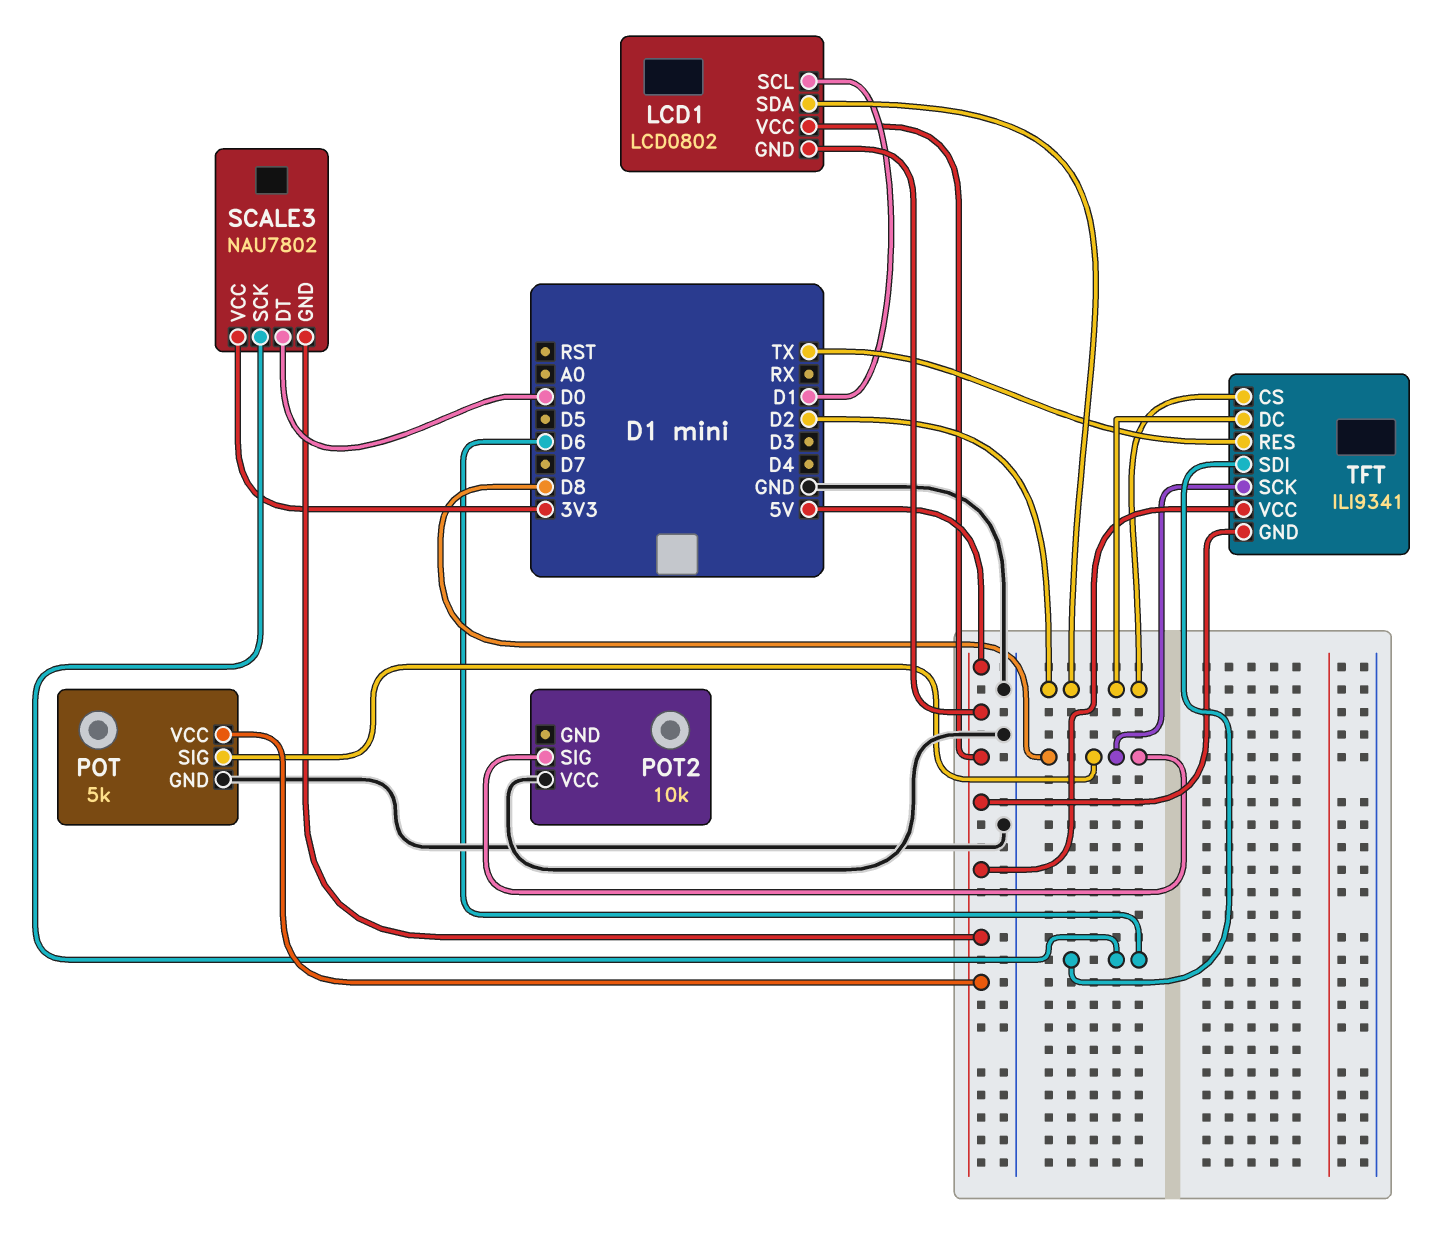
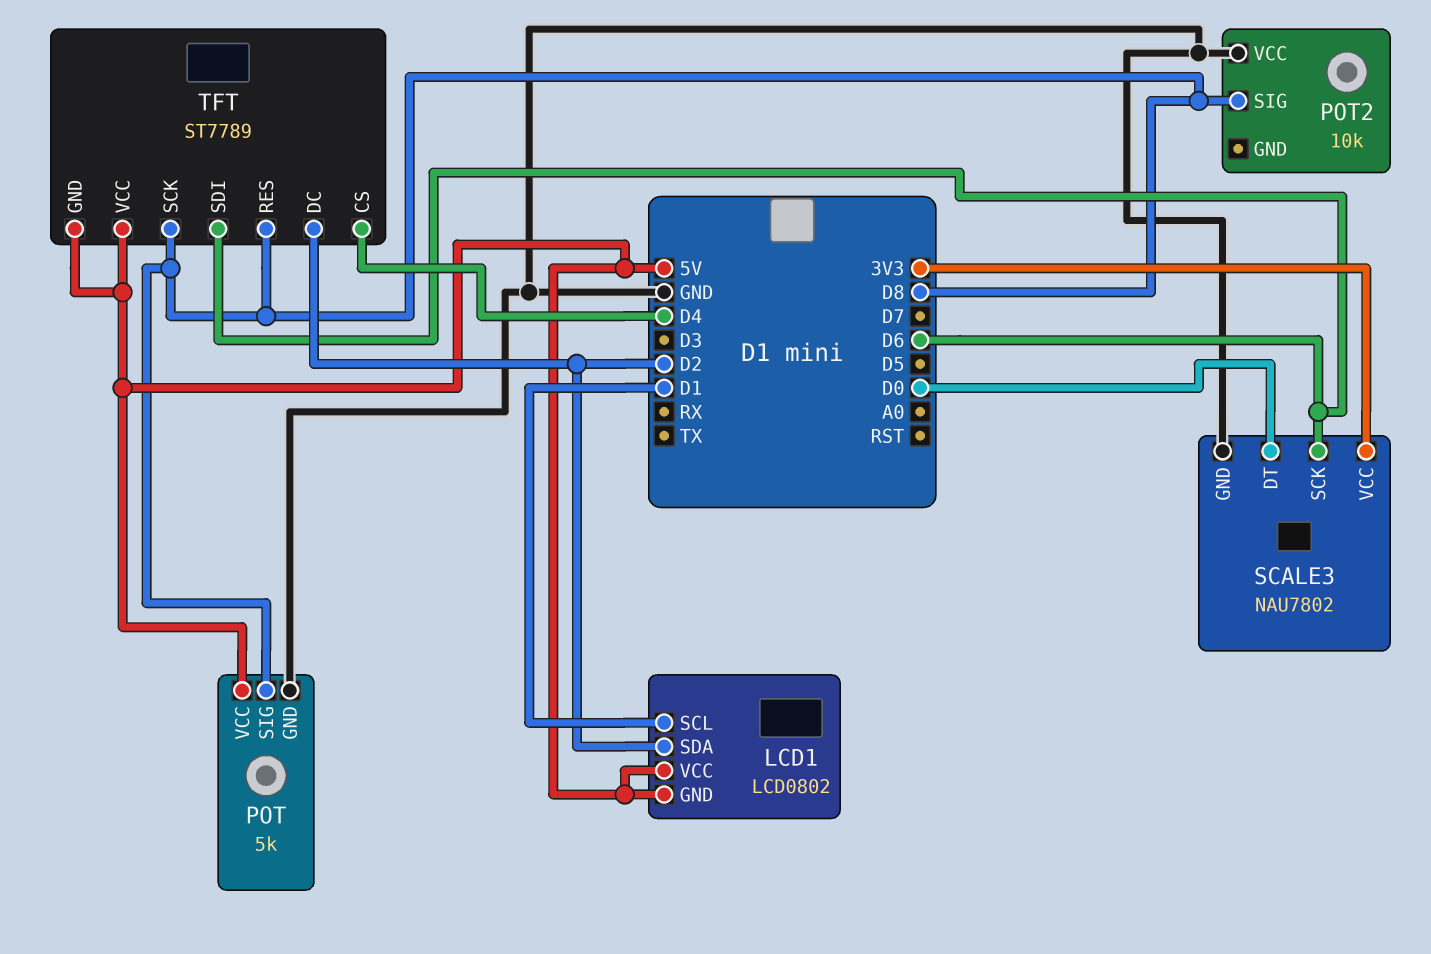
SCALE3 pin GND: 5V -> GND
TFT: ILI9341 -> ST7789
TFT pin CS: D2 -> D4
TFT pin RES: TX -> D8

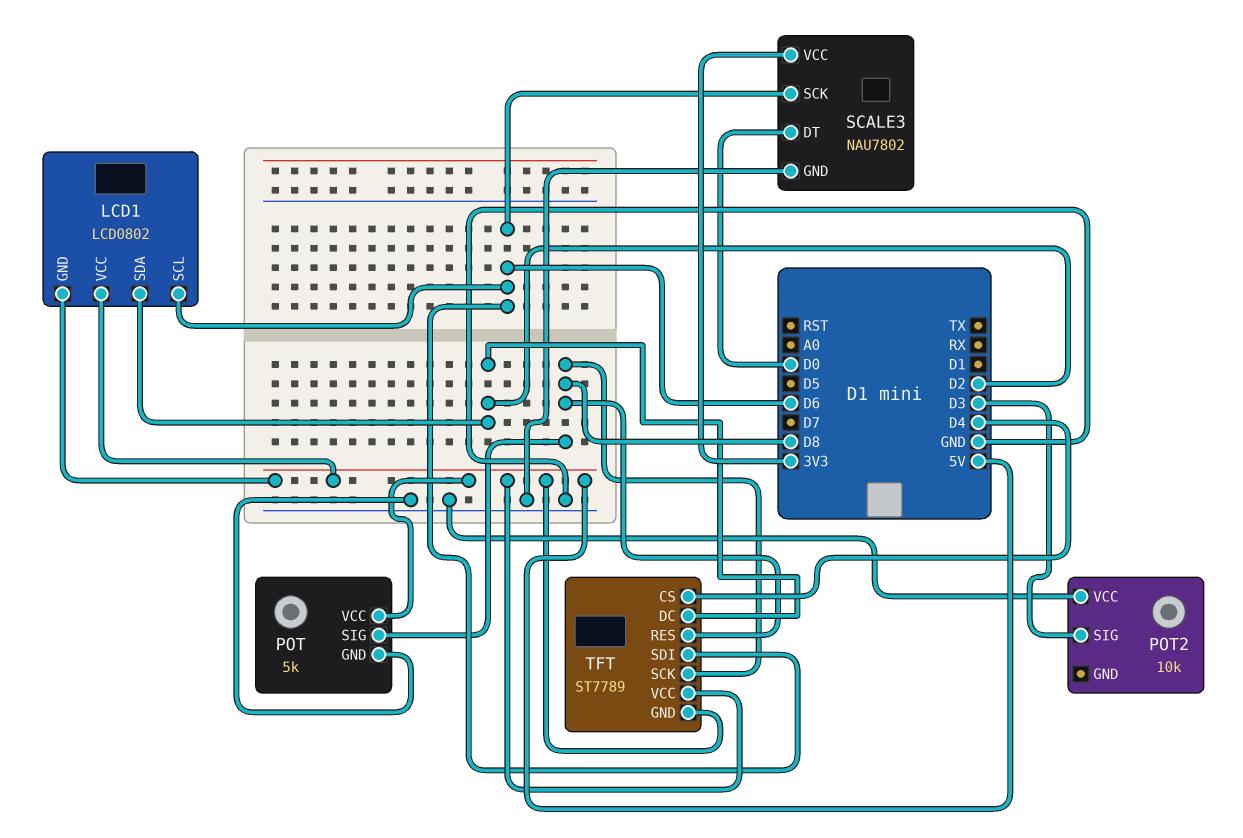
LCD1 pin SCL: D1 -> D6
POT2 pin SIG: D8 -> D3

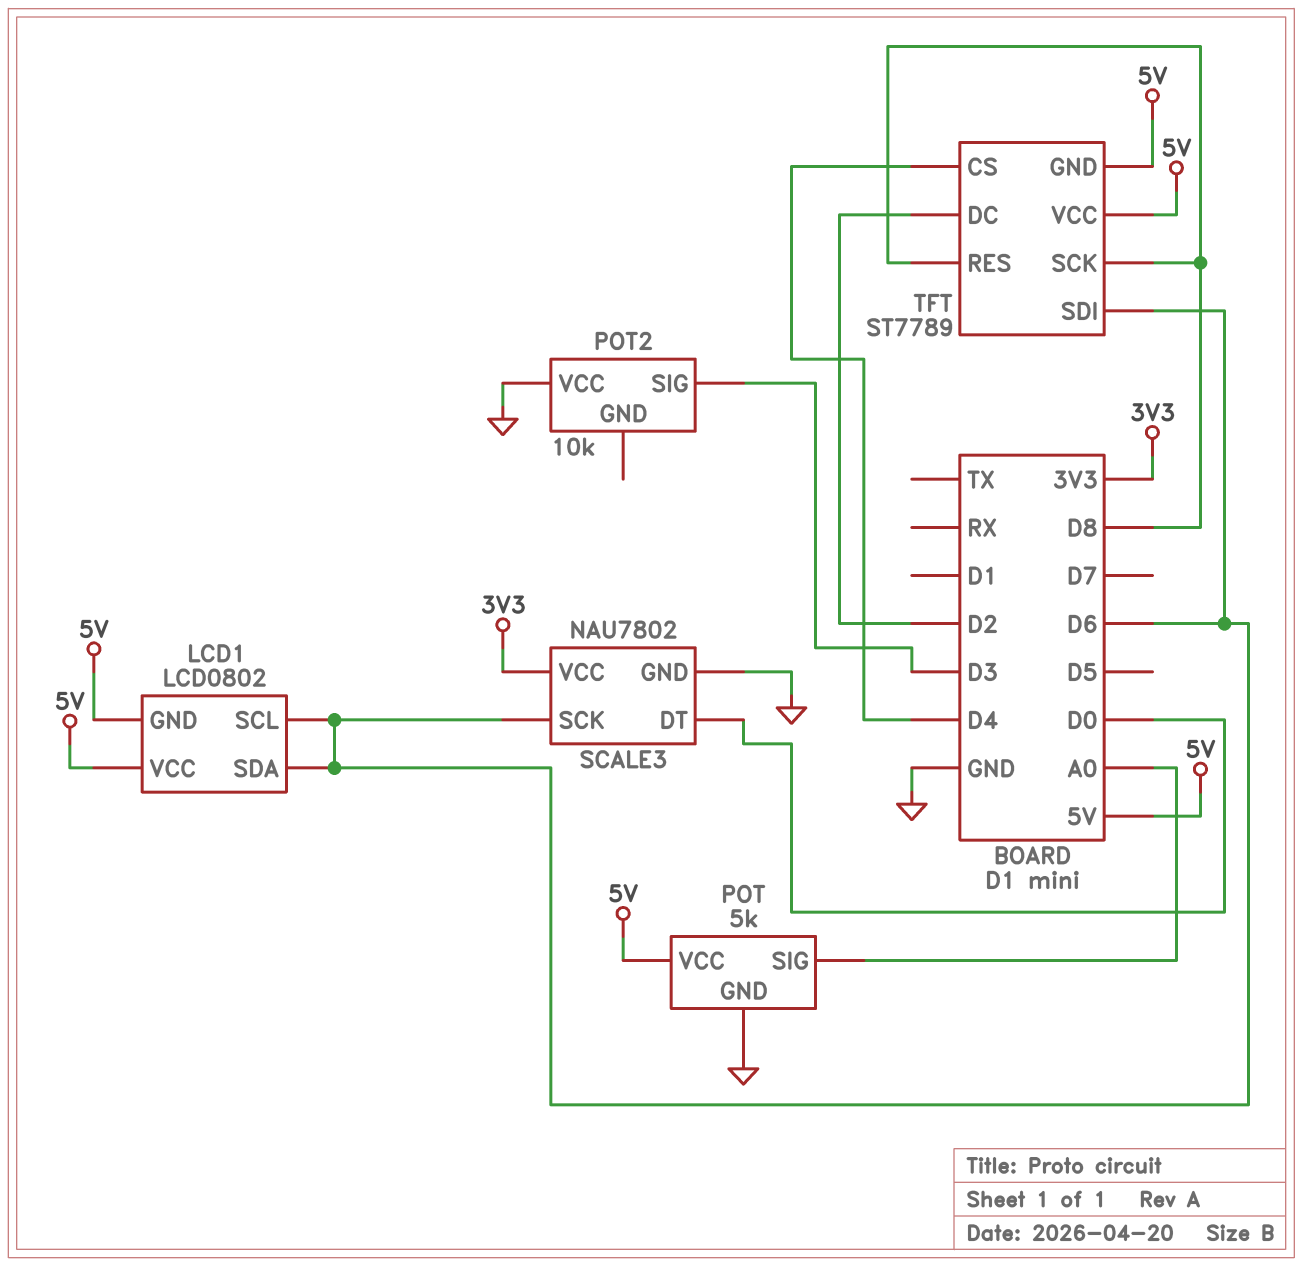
LCD1 pin SDA: D2 -> D6
POT pin SIG: D8 -> A0

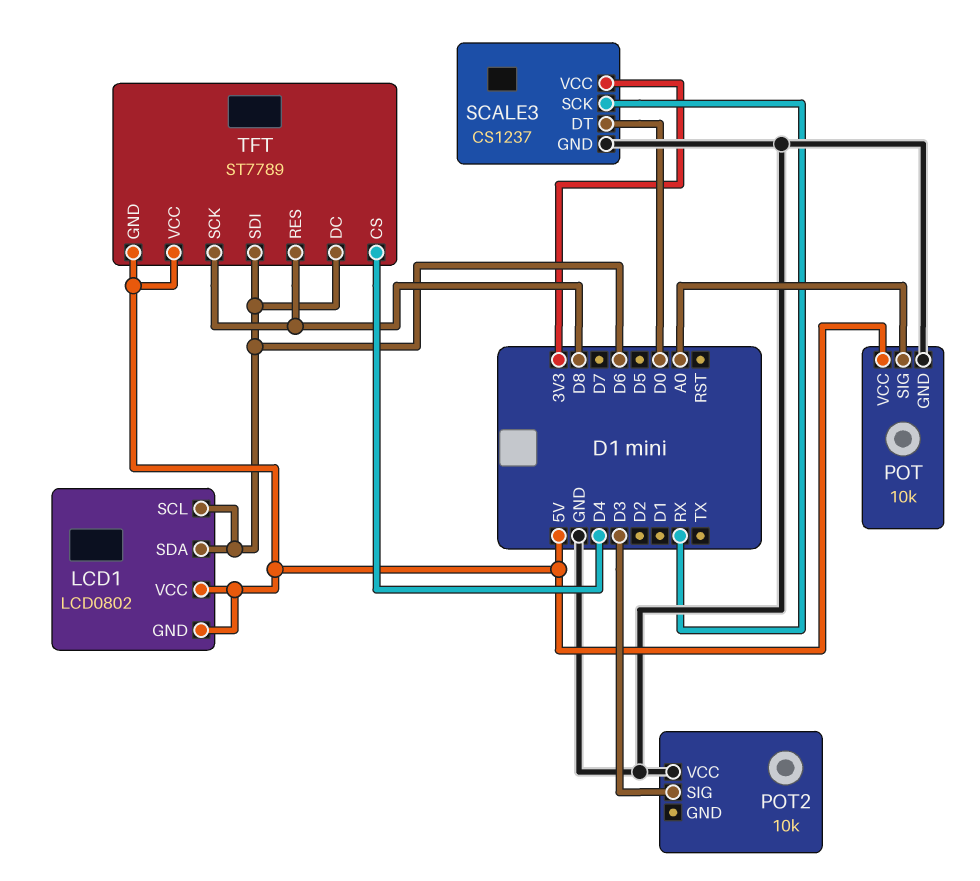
POT: 5k -> 10k
SCALE3: NAU7802 -> CS1237
SCALE3 pin SCK: D6 -> RX
TFT pin DC: D2 -> D6

